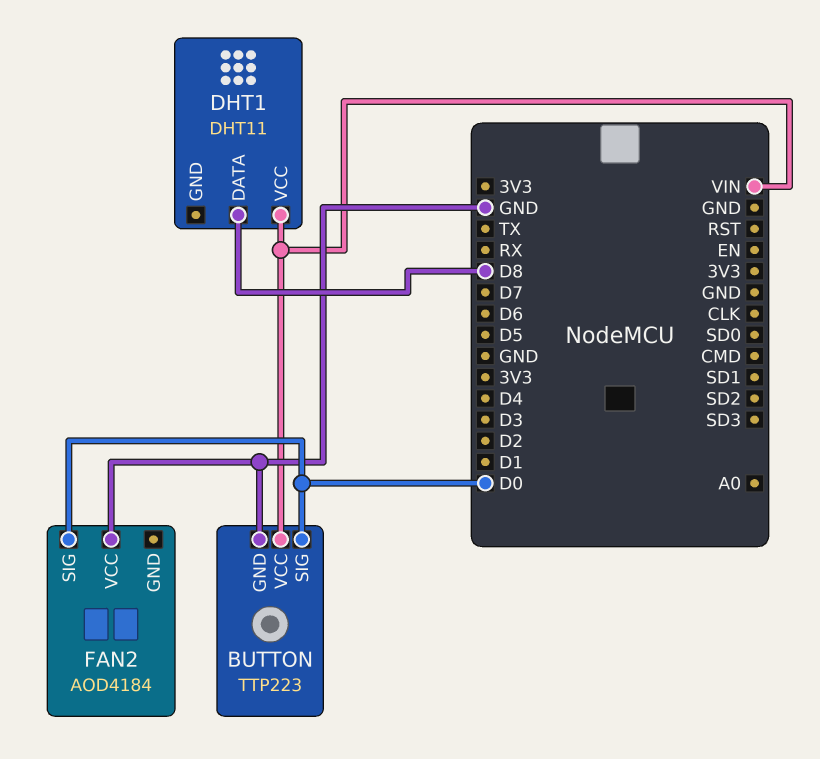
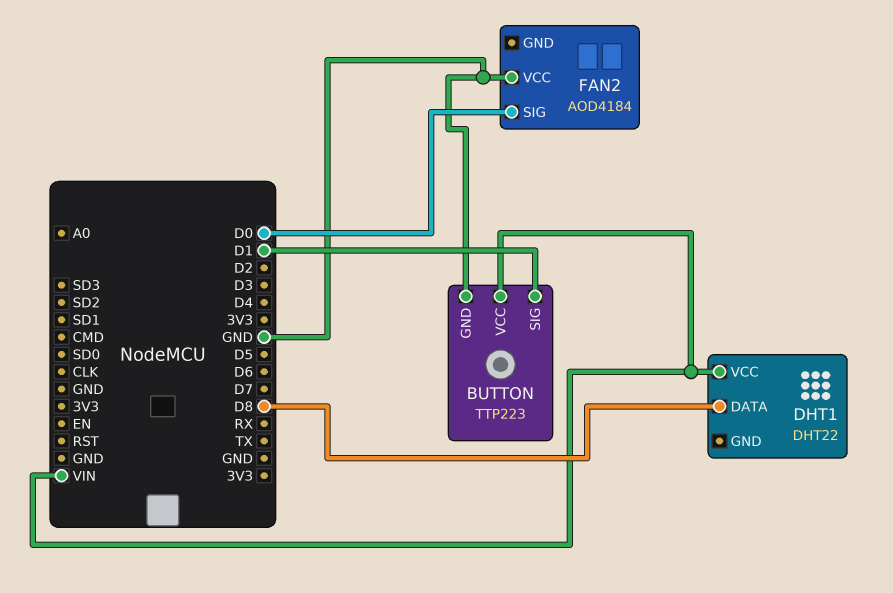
BUTTON pin SIG: D0 -> D1
DHT1: DHT11 -> DHT22

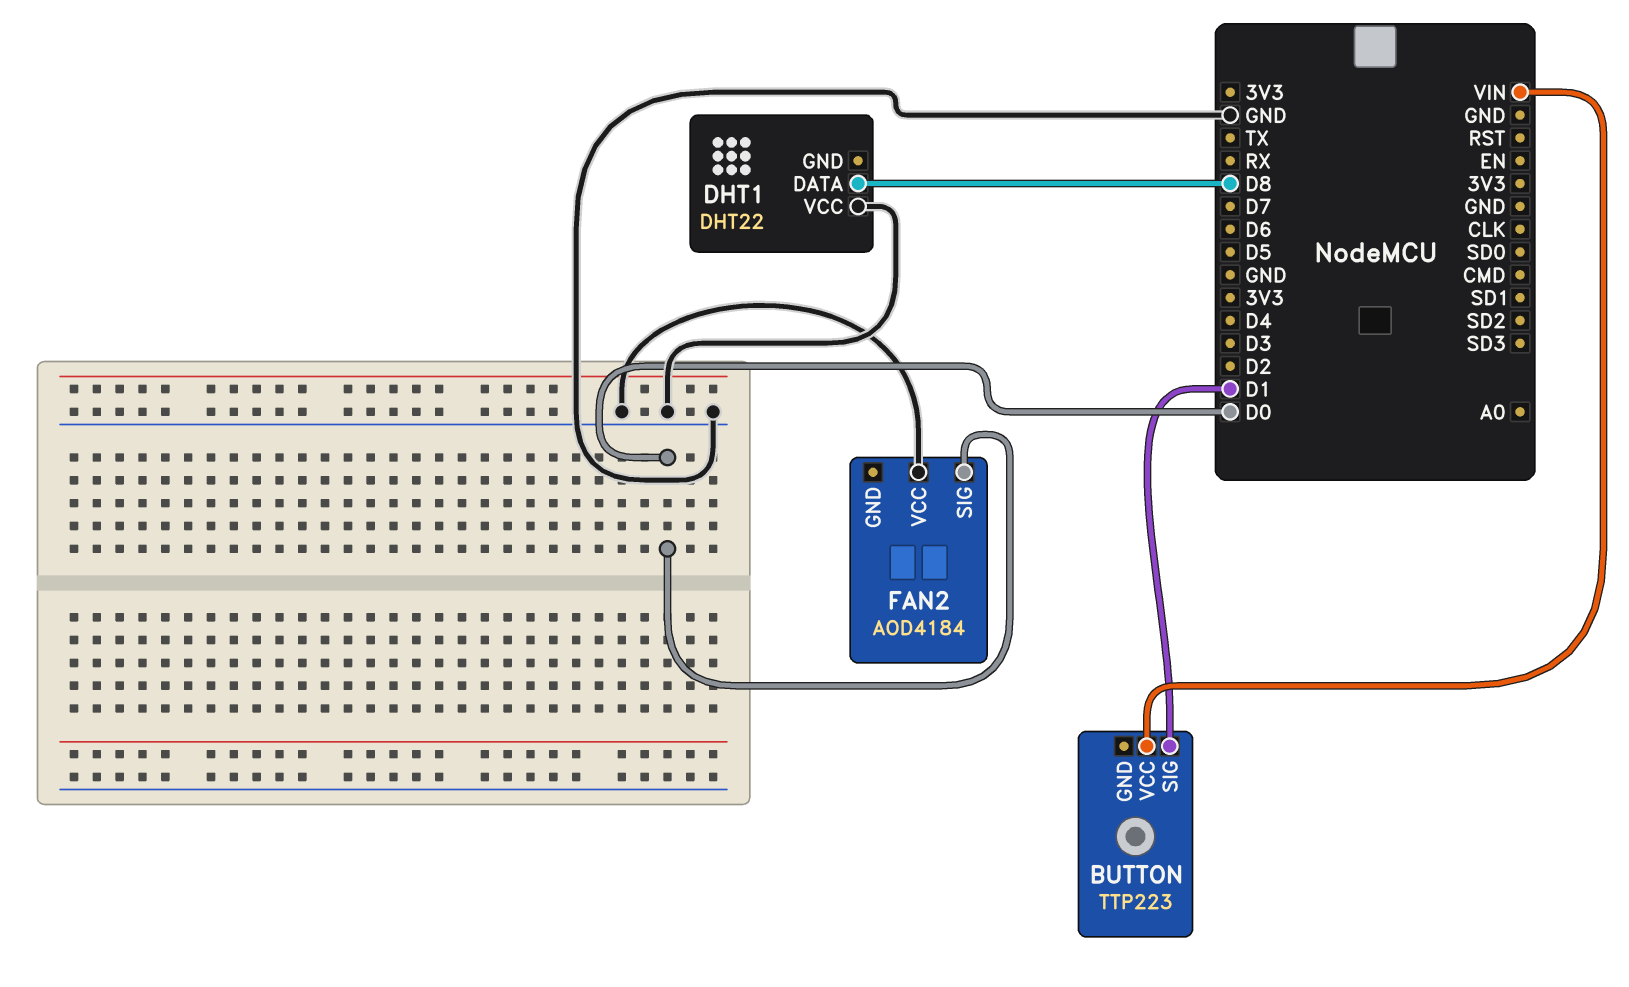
BUTTON pin GND: GND -> none
DHT1 pin VCC: VIN -> GND

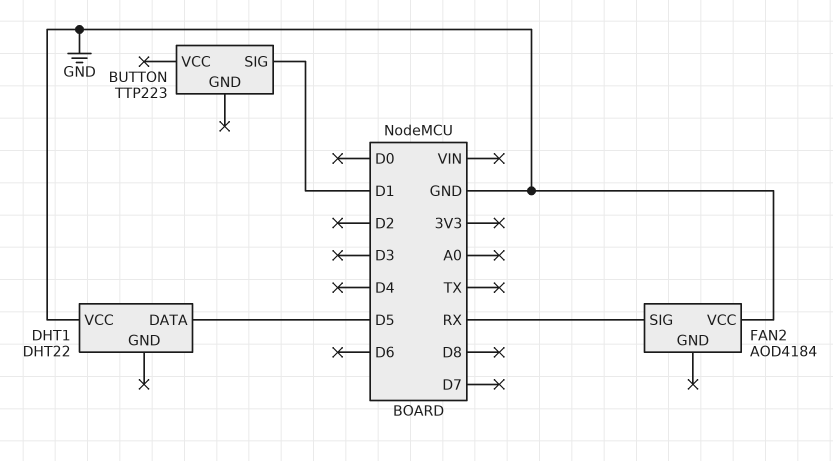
BUTTON pin VCC: VIN -> none
DHT1 pin DATA: D8 -> D5
FAN2 pin SIG: D0 -> RX

